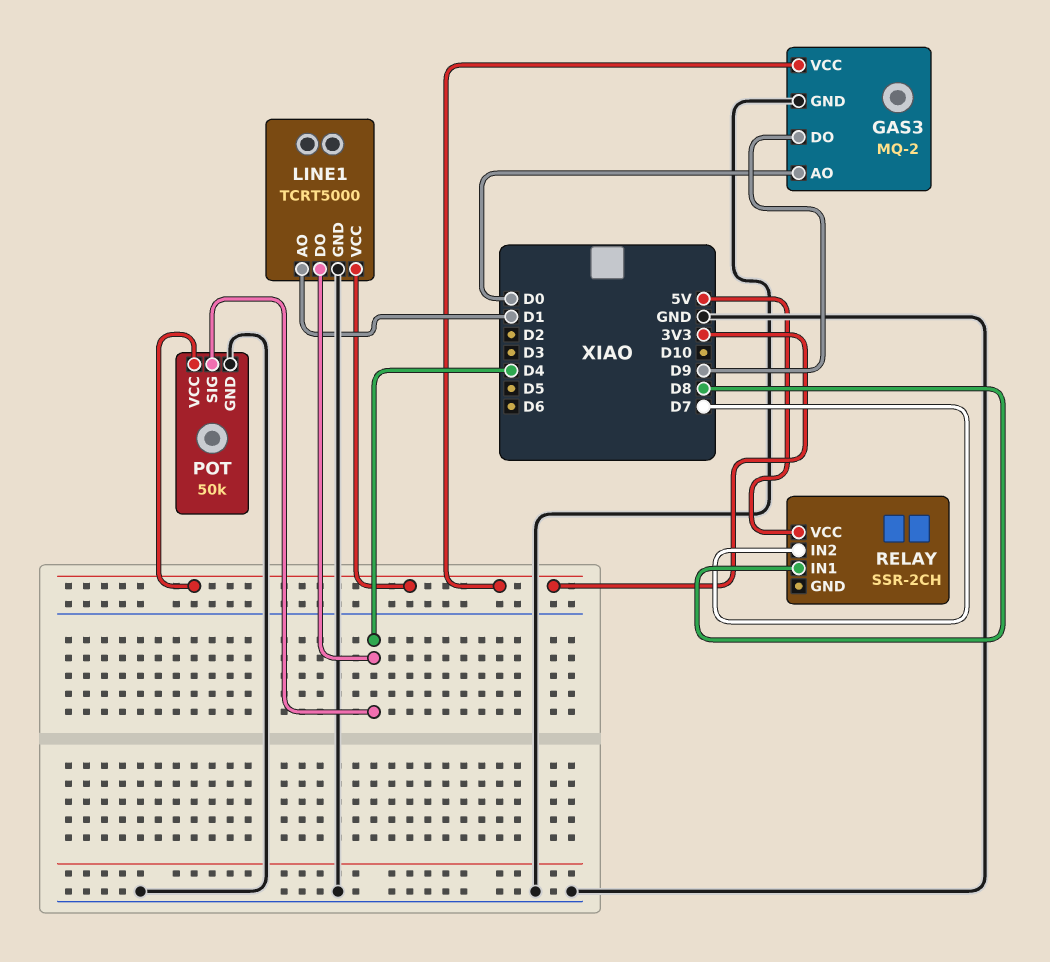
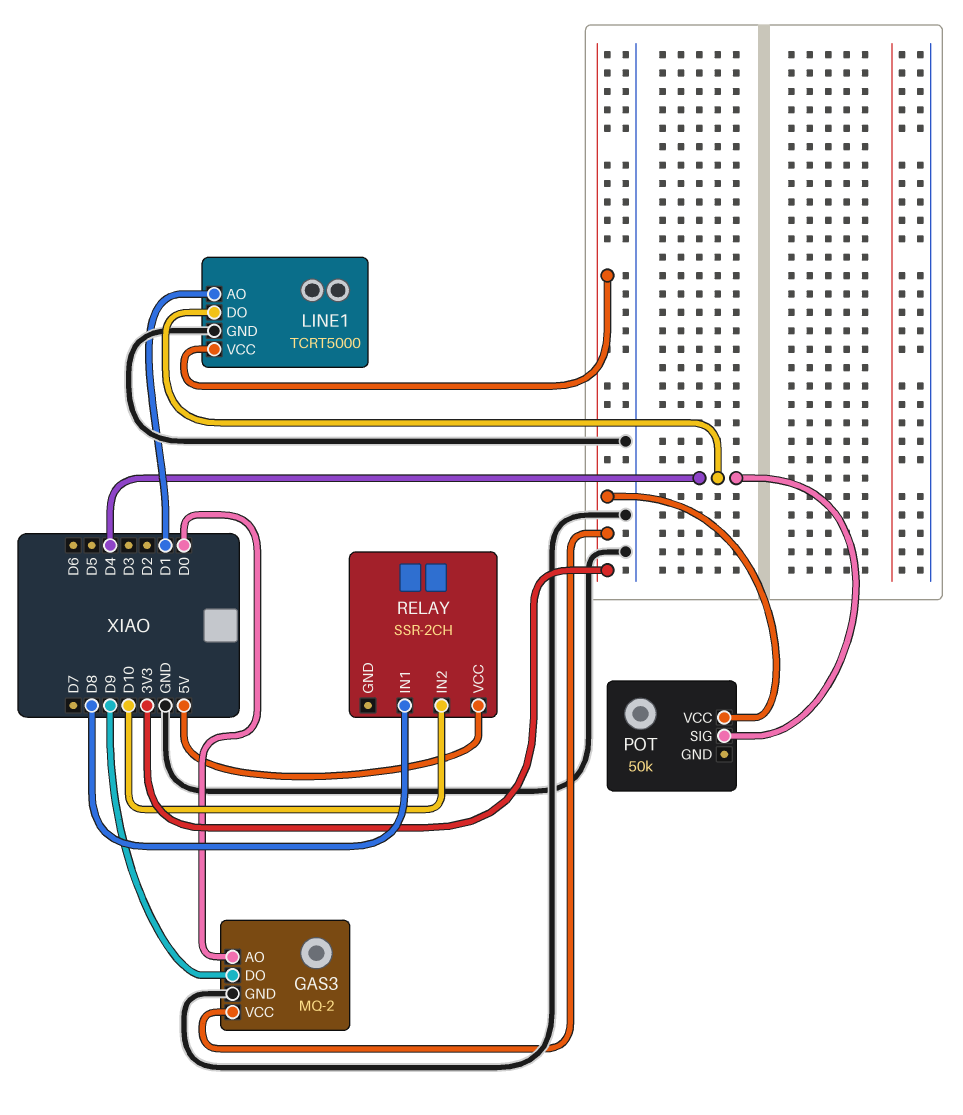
POT pin GND: GND -> none
RELAY pin IN2: D7 -> D10

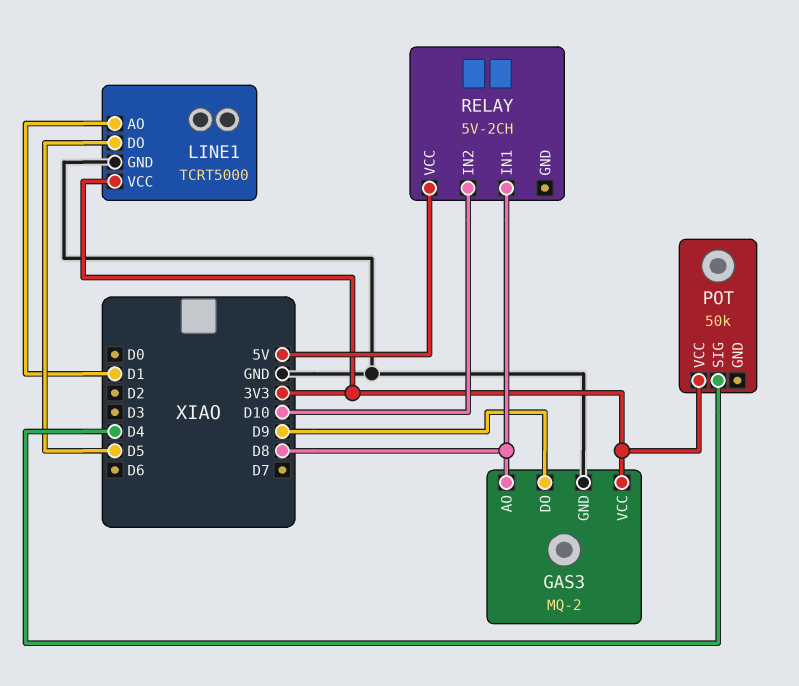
GAS3 pin AO: D0 -> D8
LINE1 pin DO: D4 -> D5
RELAY: SSR-2CH -> 5V-2CH

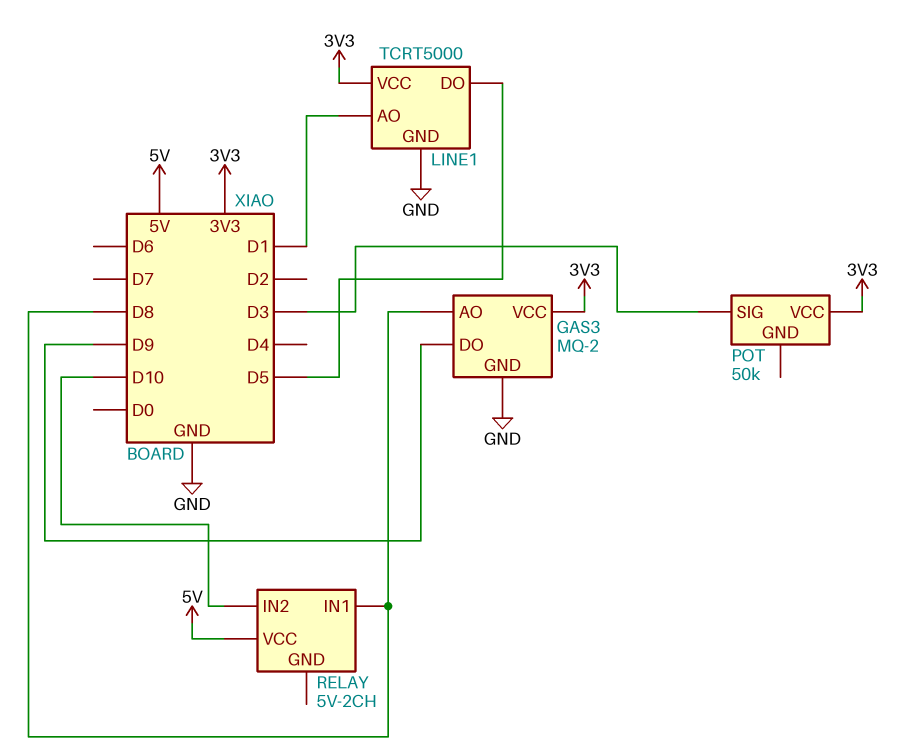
POT pin SIG: D4 -> D3

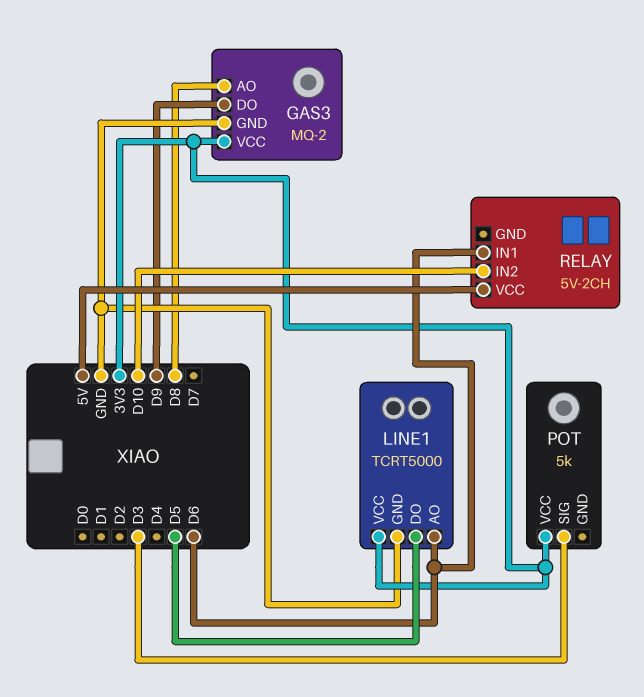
LINE1 pin AO: D1 -> D6
POT: 50k -> 5k
RELAY pin IN1: D8 -> D6

